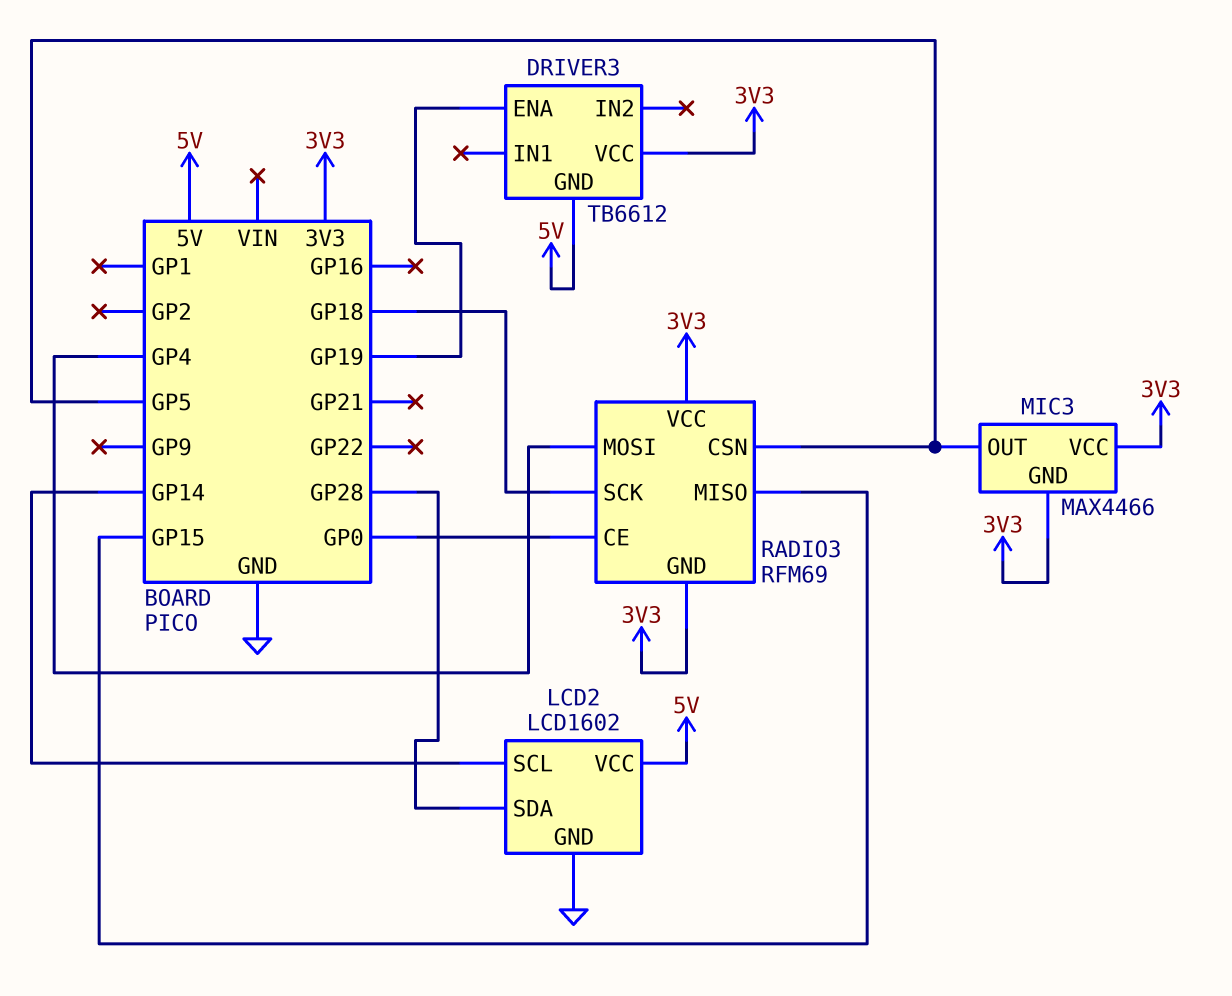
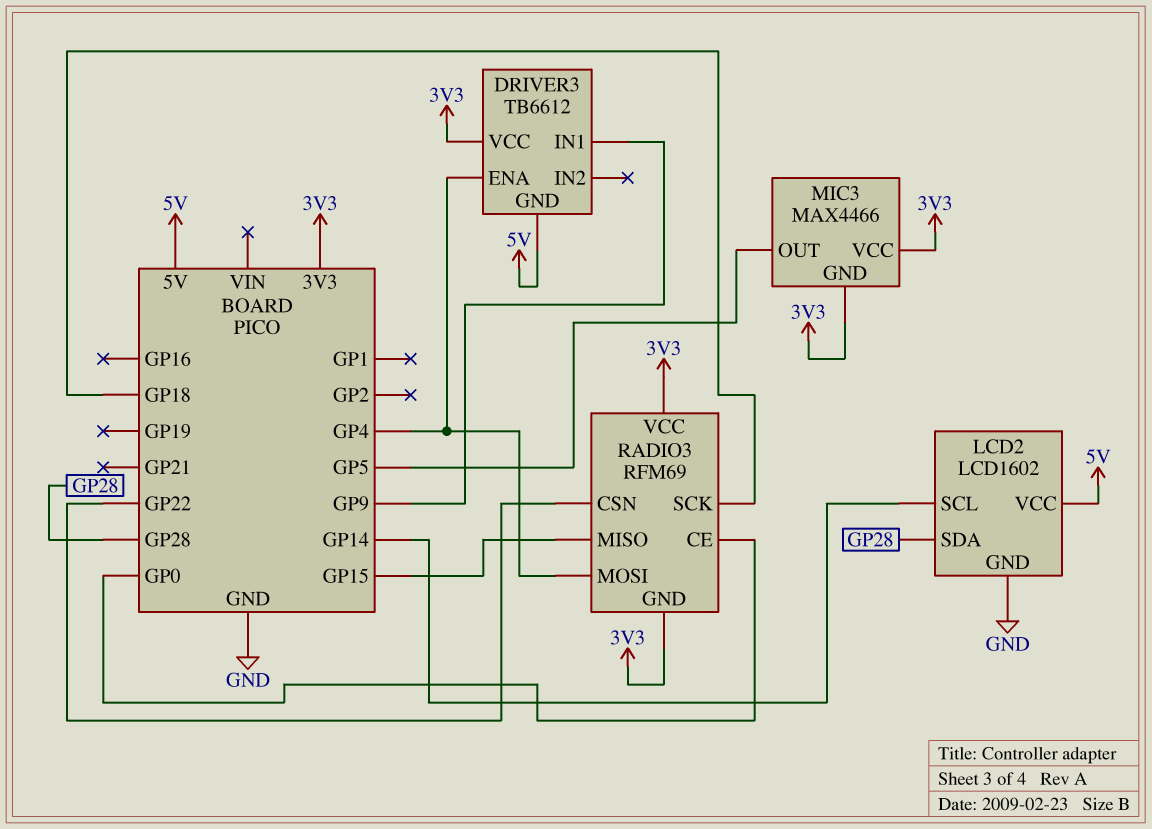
DRIVER3 pin ENA: GP19 -> GP4
DRIVER3 pin IN1: none -> GP9
RADIO3 pin CSN: GP5 -> GP22

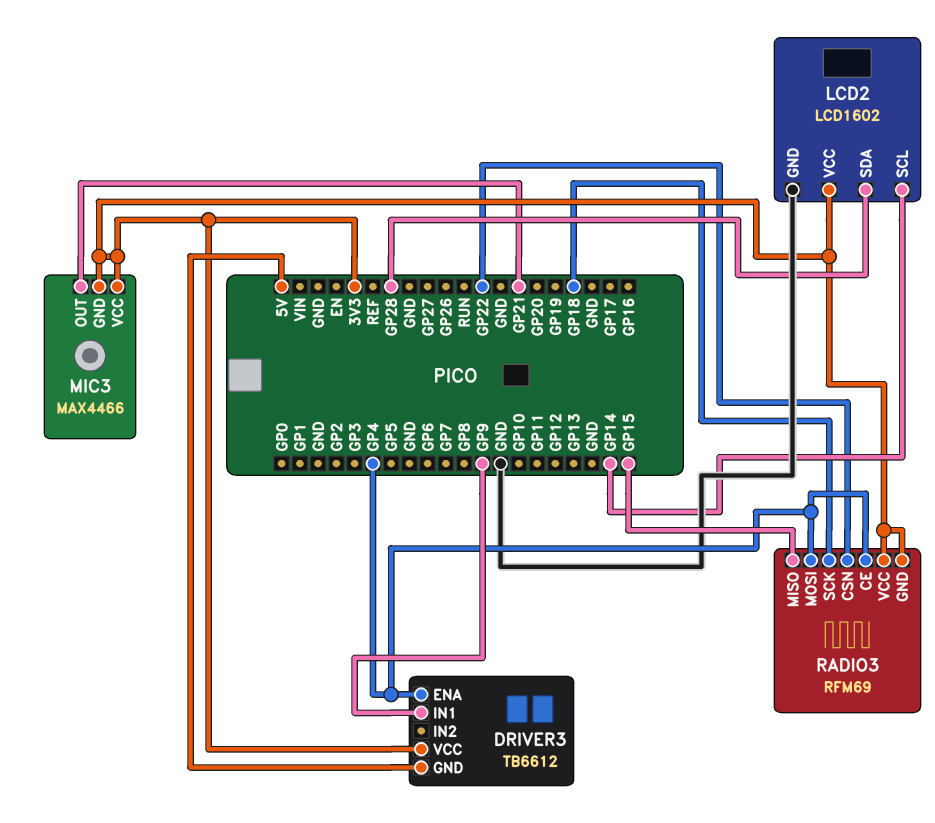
LCD2 pin VCC: 5V -> 3V3
MIC3 pin OUT: GP5 -> GP21
RADIO3 pin CE: GP0 -> GP4

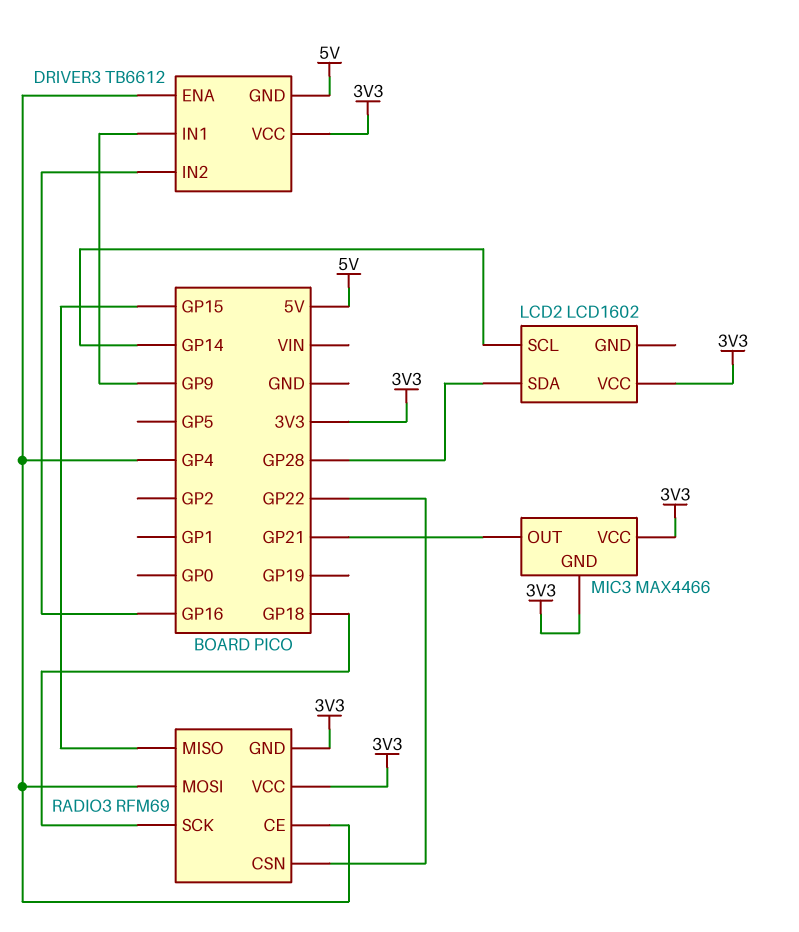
DRIVER3 pin IN2: none -> GP16
LCD2 pin GND: GND -> none

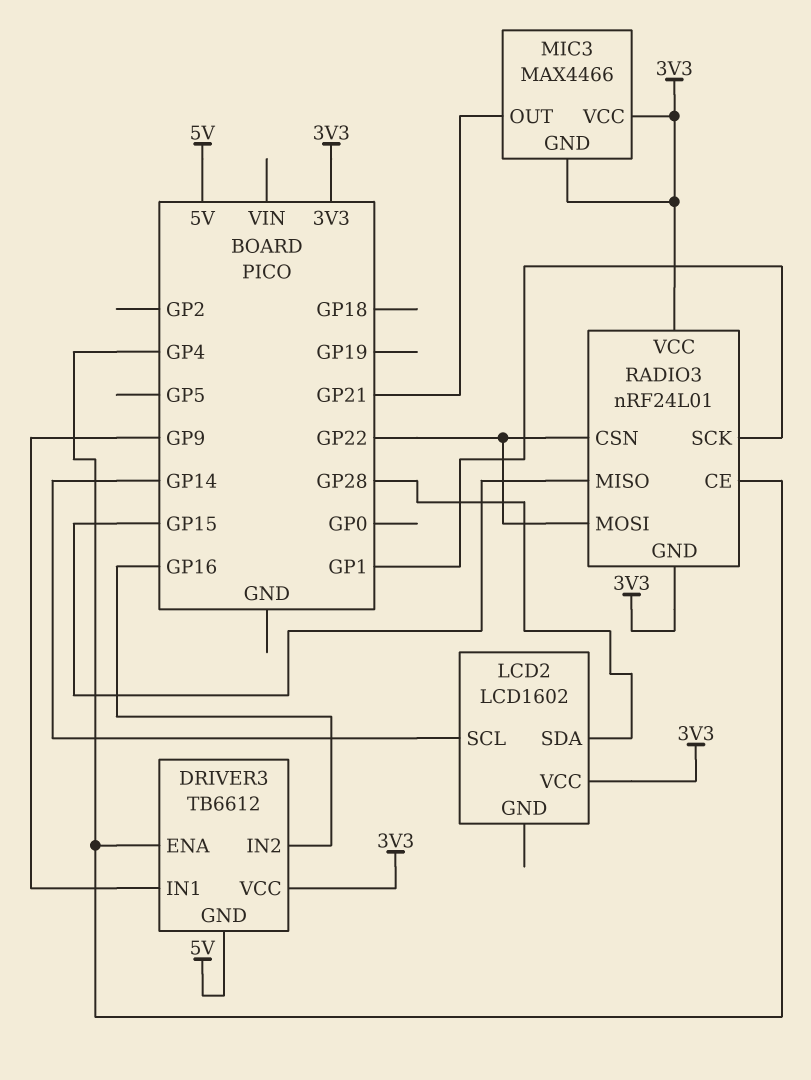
RADIO3: RFM69 -> nRF24L01
RADIO3 pin MOSI: GP4 -> GP22
RADIO3 pin SCK: GP18 -> GP1

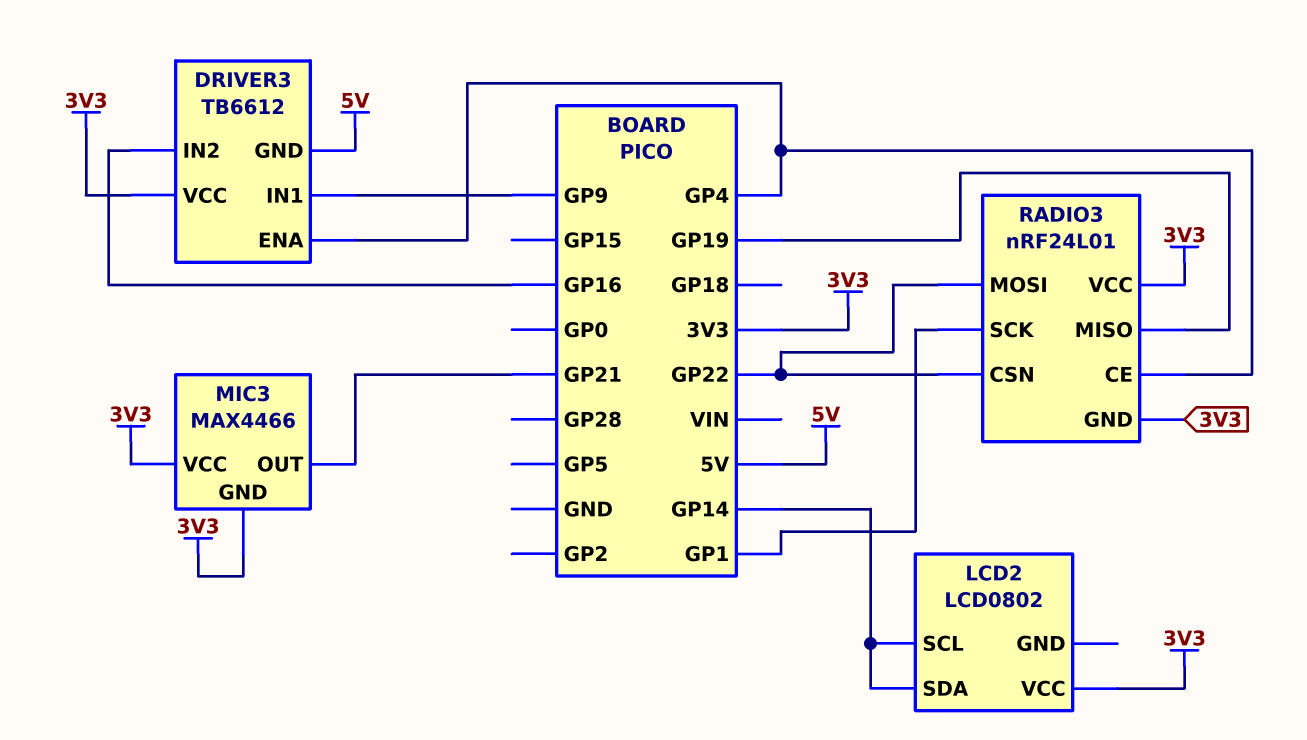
LCD2: LCD1602 -> LCD0802
LCD2 pin SDA: GP28 -> GP14
RADIO3 pin MISO: GP15 -> GP19

